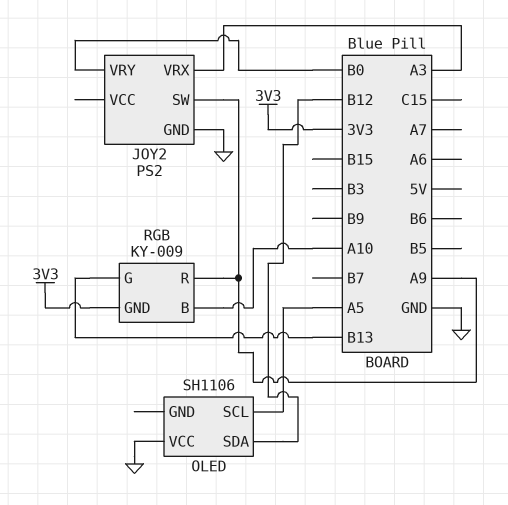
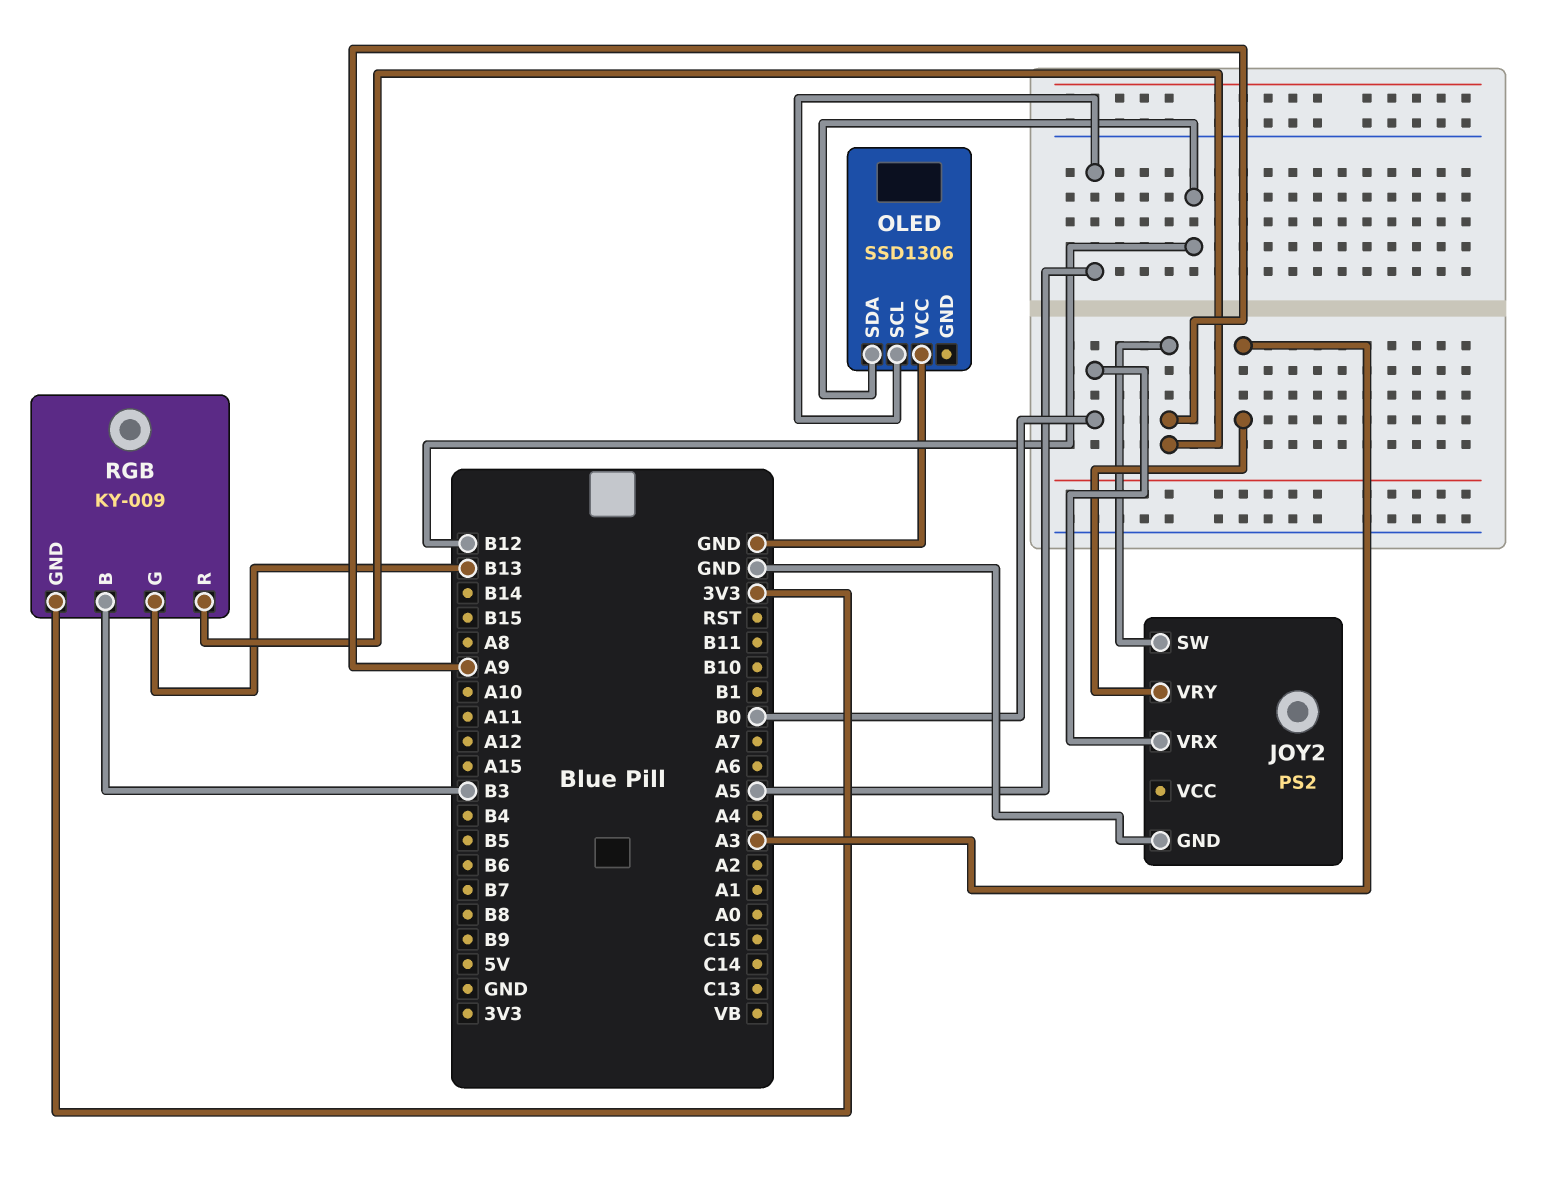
JOY2 pin VRX: A3 -> B0
JOY2 pin VRY: B0 -> A3
OLED: SH1106 -> SSD1306
RGB pin B: A10 -> B3

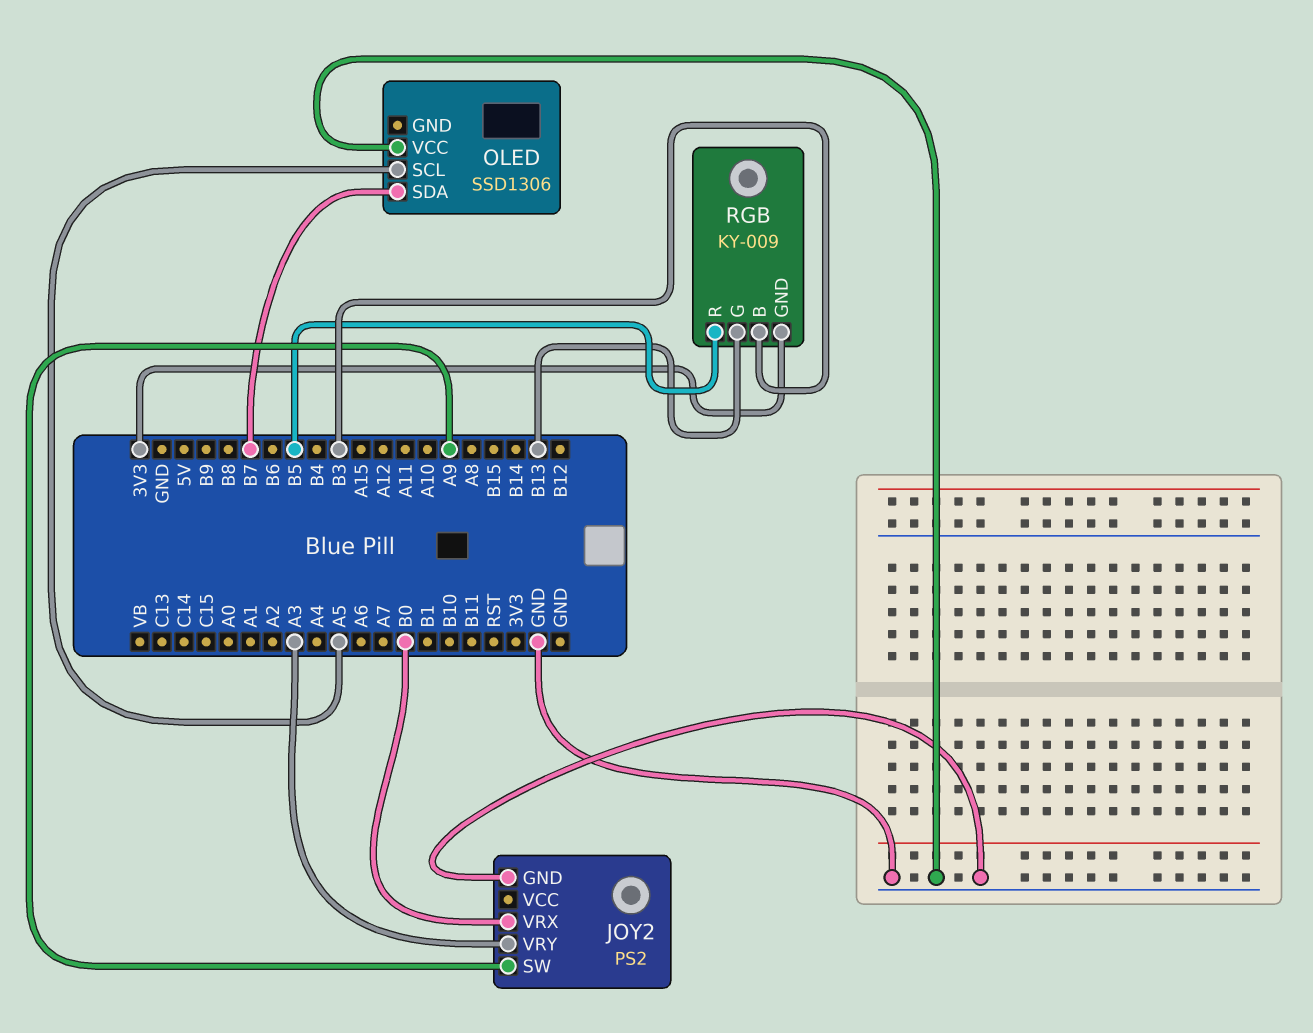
OLED pin SDA: B12 -> B7
RGB pin R: A9 -> B5

